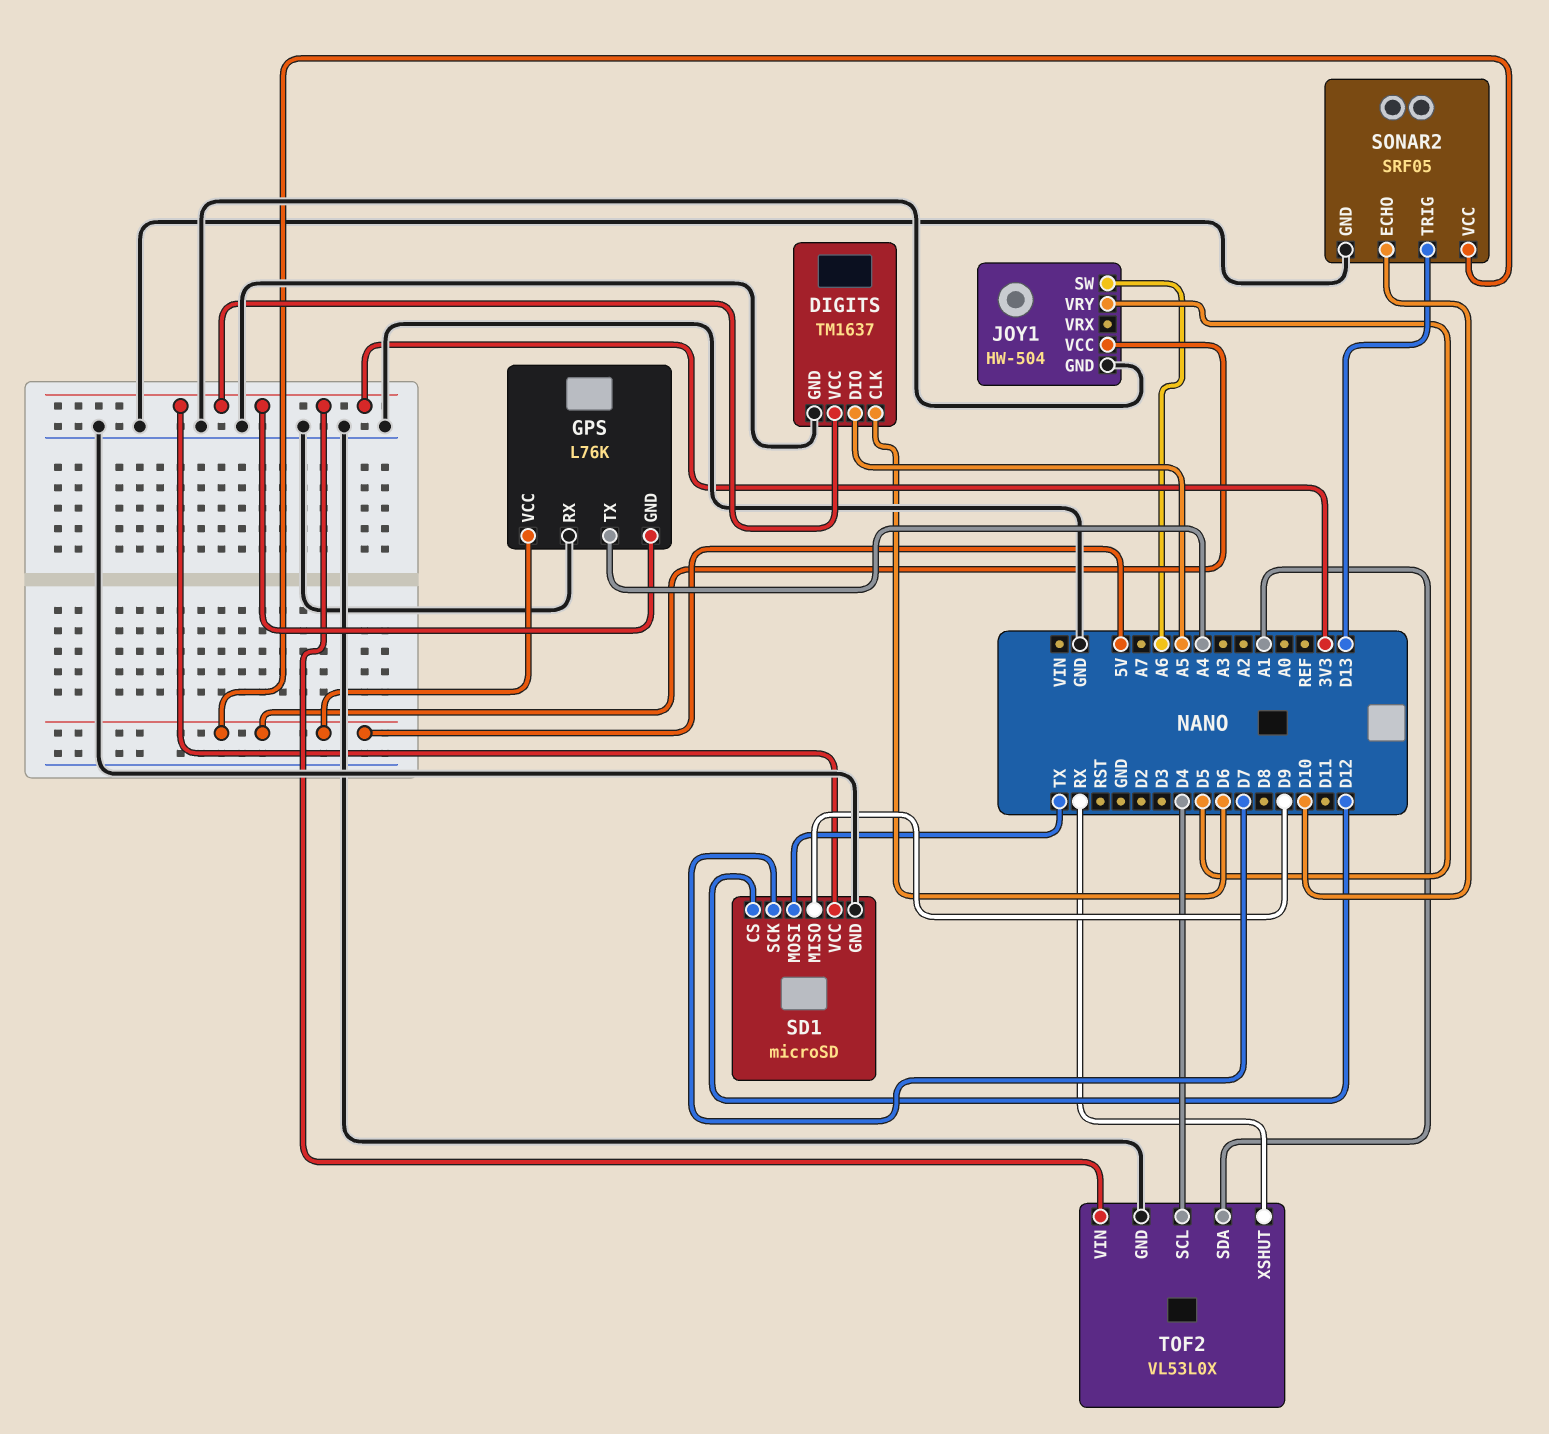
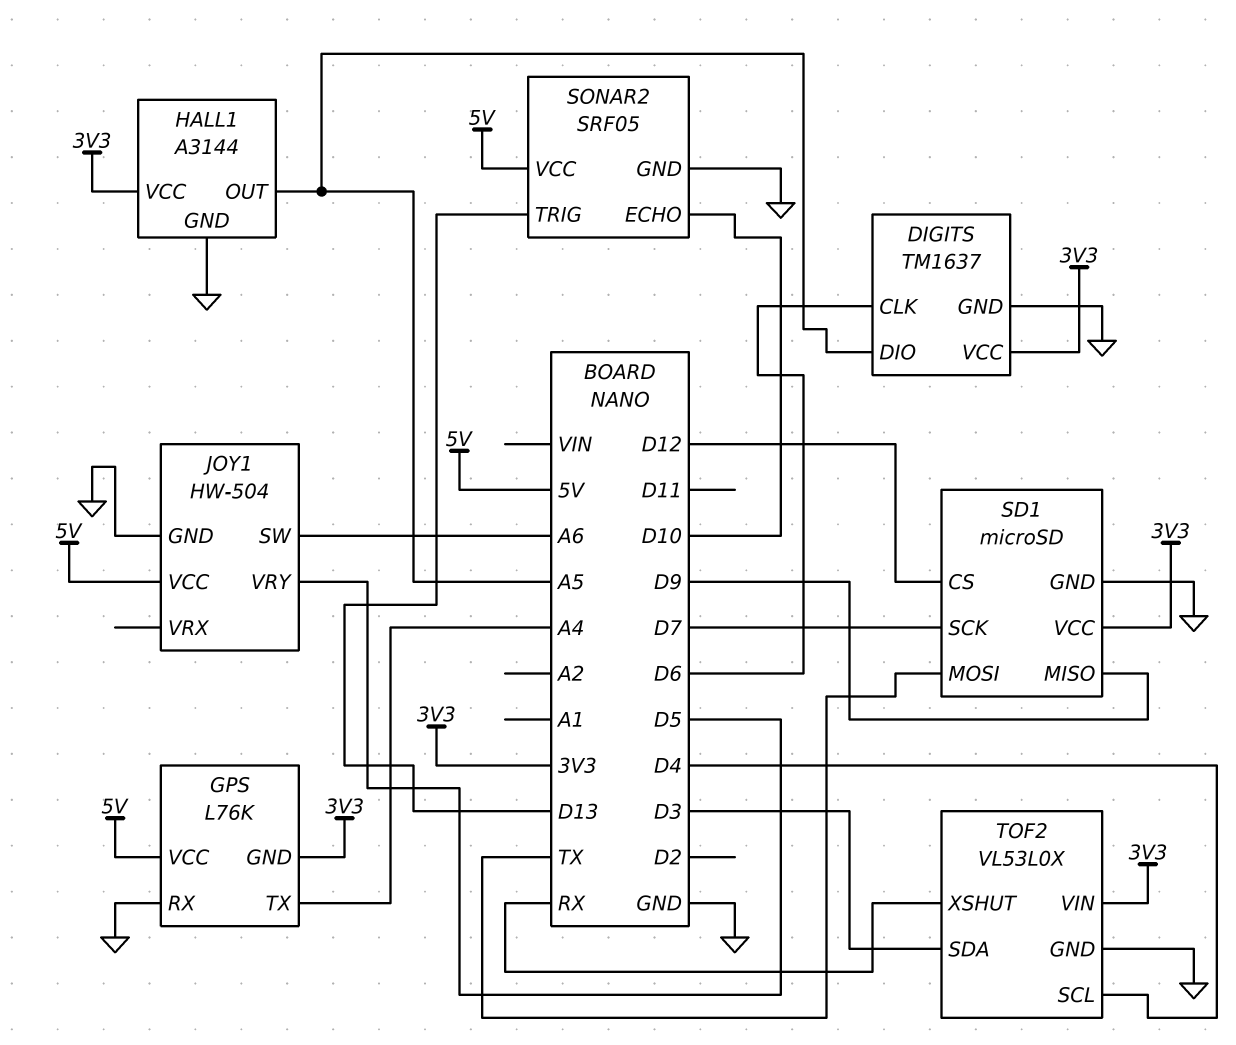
HALL1: none -> A3144
HALL1 pin GND: none -> GND
HALL1 pin OUT: none -> A5
HALL1 pin VCC: none -> 3V3
TOF2 pin SDA: A1 -> D3

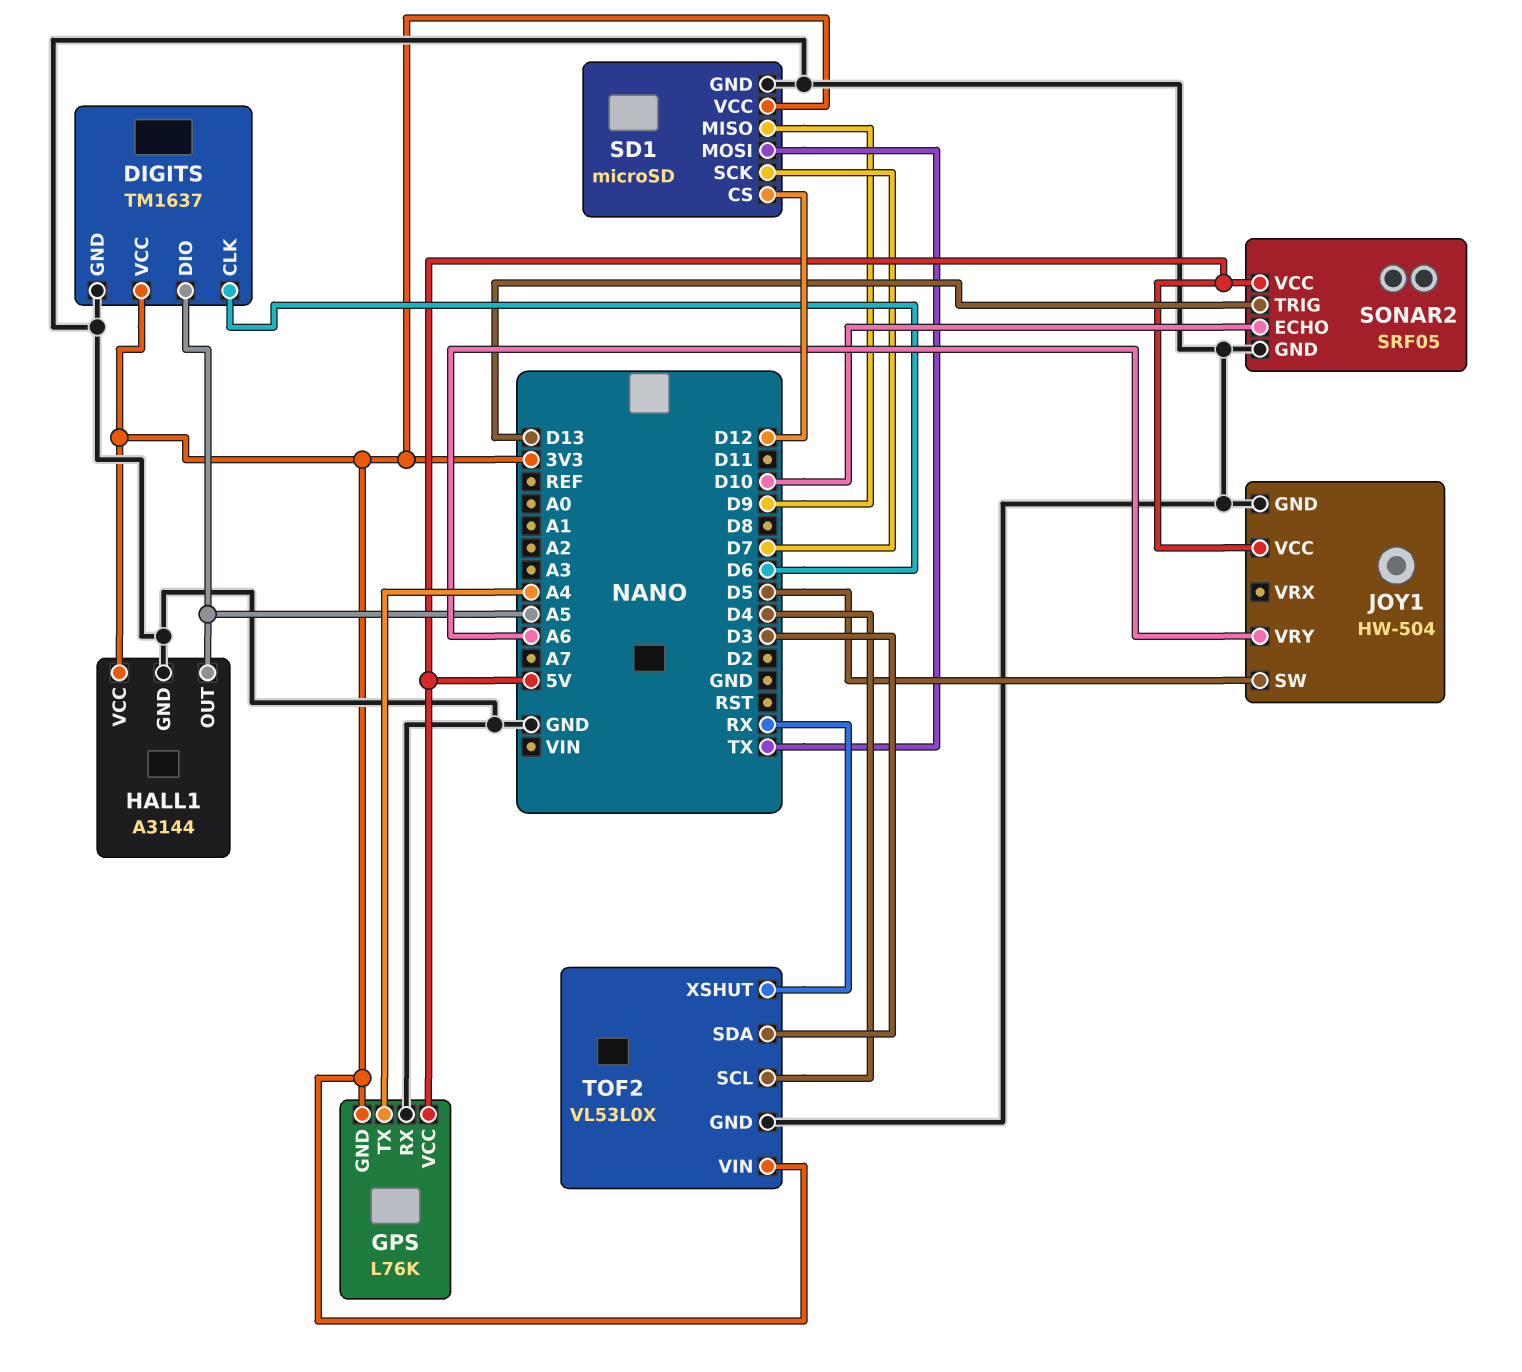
JOY1 pin SW: A6 -> D5
JOY1 pin VRY: D5 -> A6

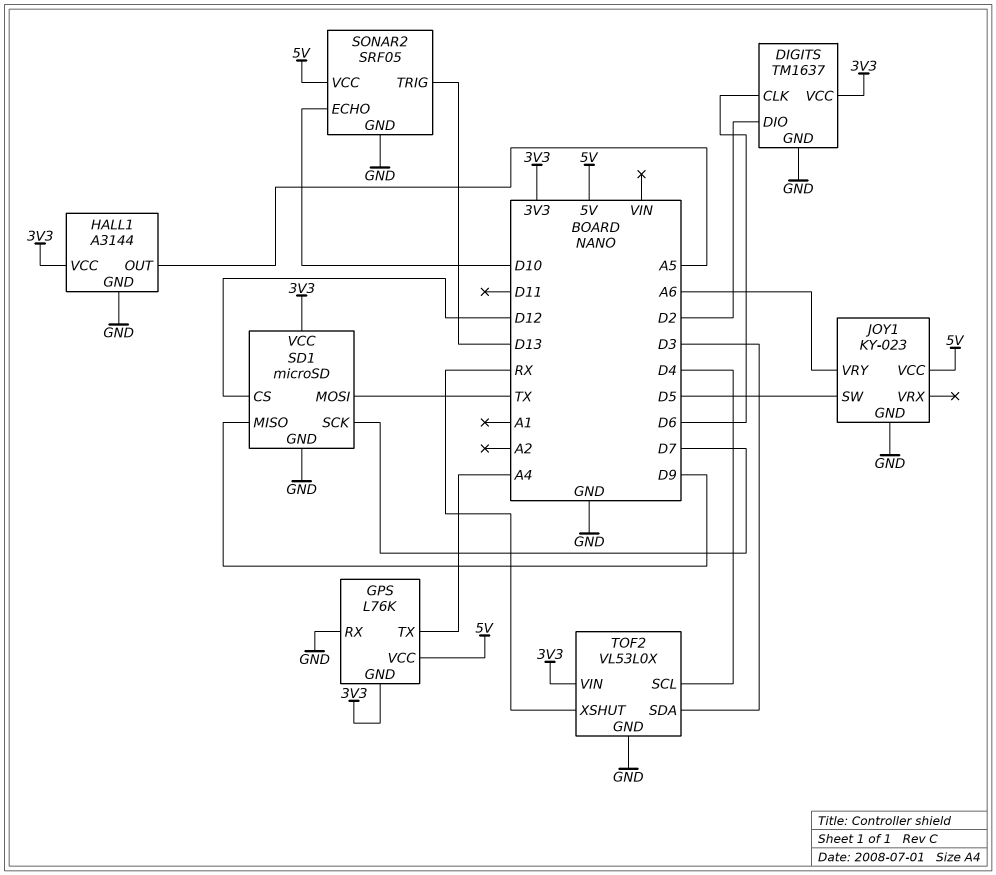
DIGITS pin DIO: A5 -> D2
JOY1: HW-504 -> KY-023

